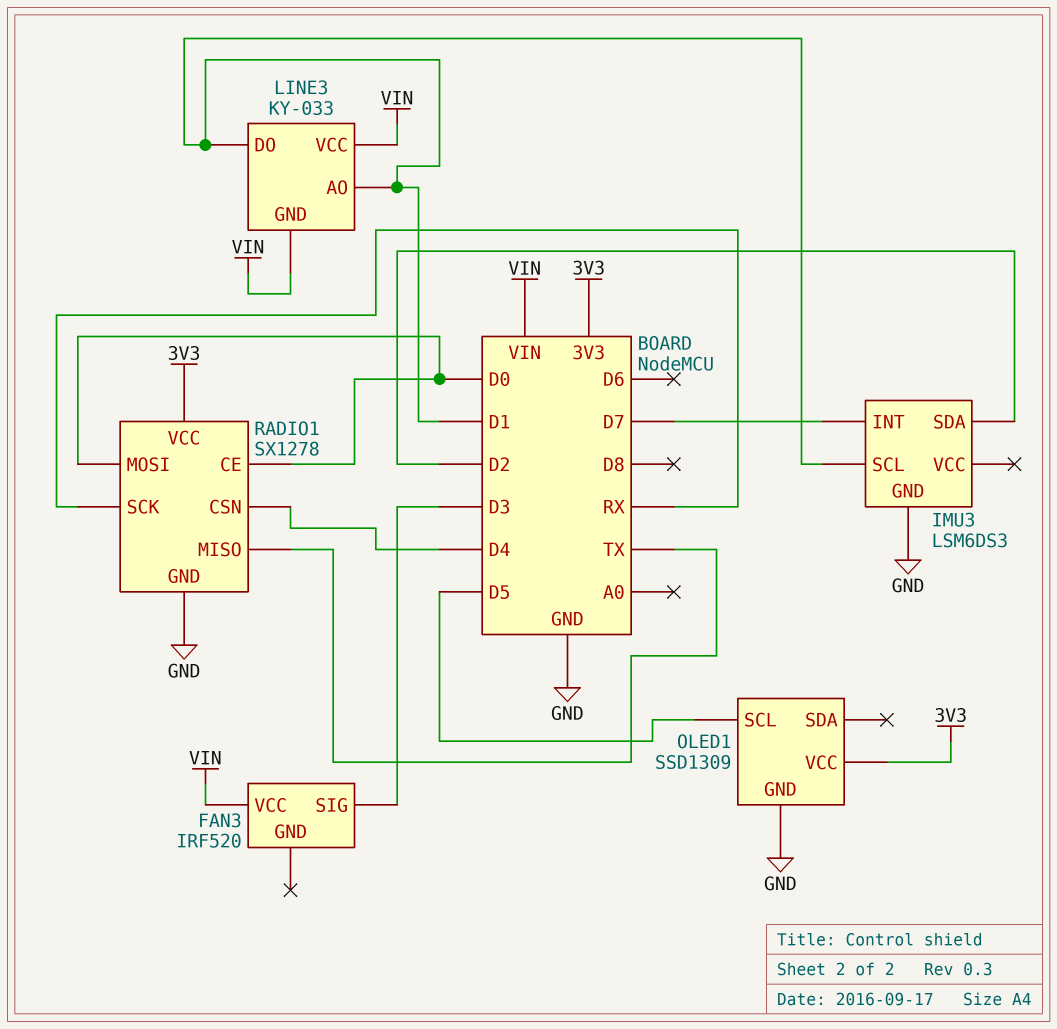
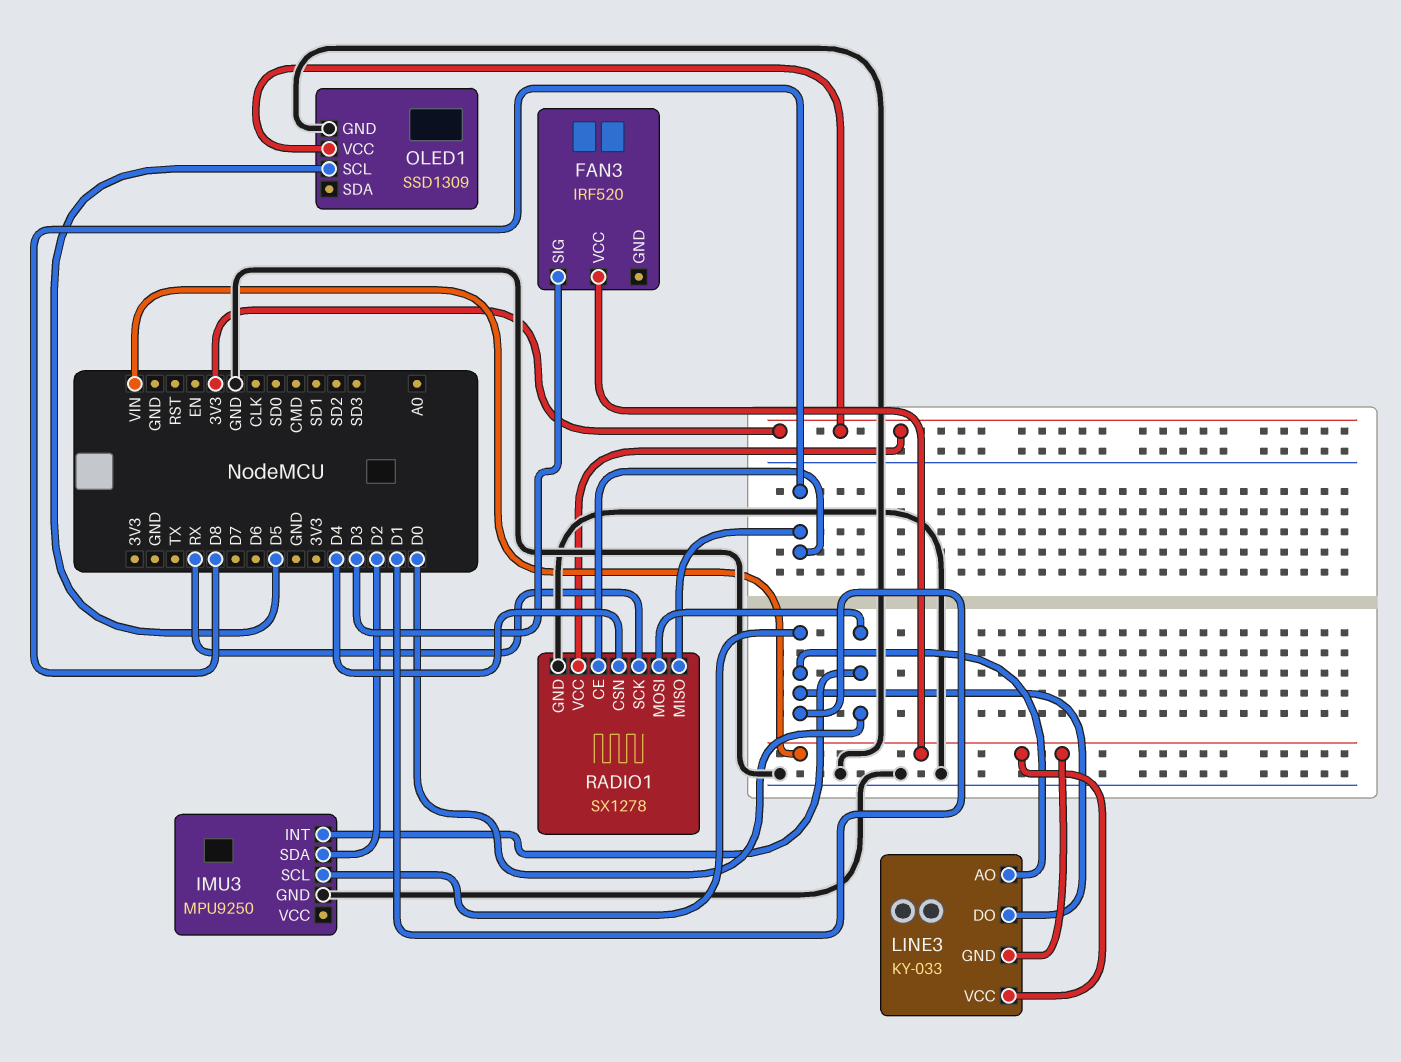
IMU3: LSM6DS3 -> MPU9250
IMU3 pin INT: D7 -> D0
RADIO1 pin CE: D0 -> D8
RADIO1 pin MISO: TX -> D8

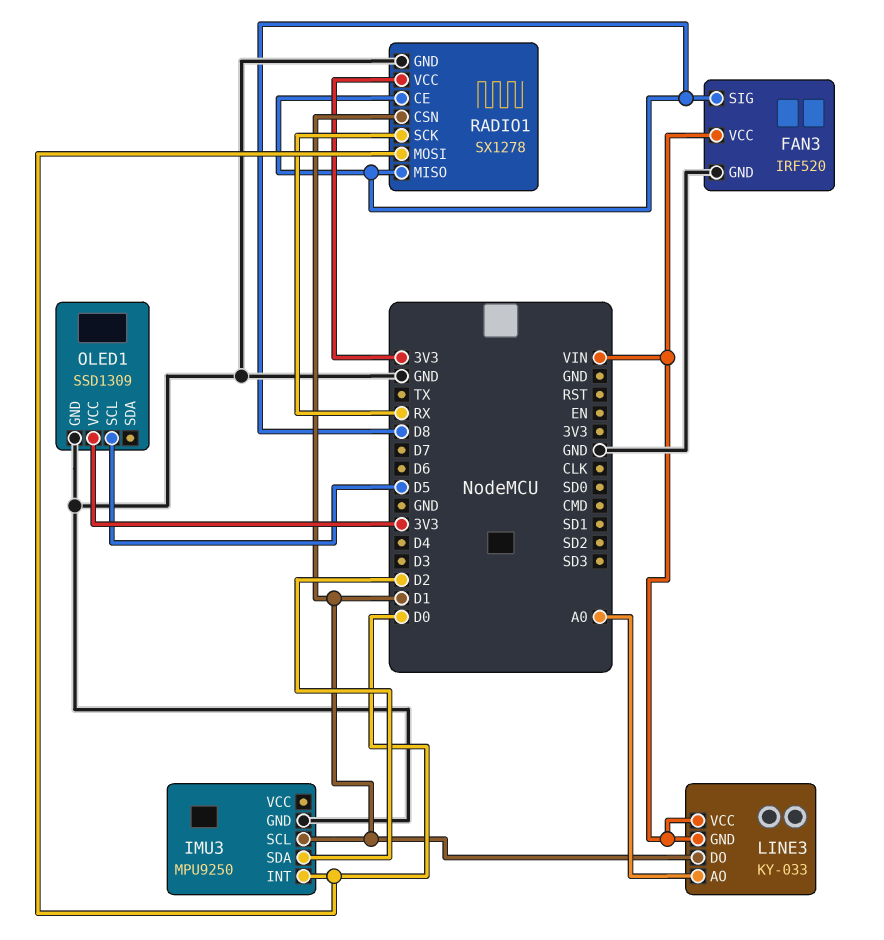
FAN3 pin GND: none -> GND
FAN3 pin SIG: D3 -> D8
LINE3 pin AO: D1 -> A0
RADIO1 pin CSN: D4 -> D1

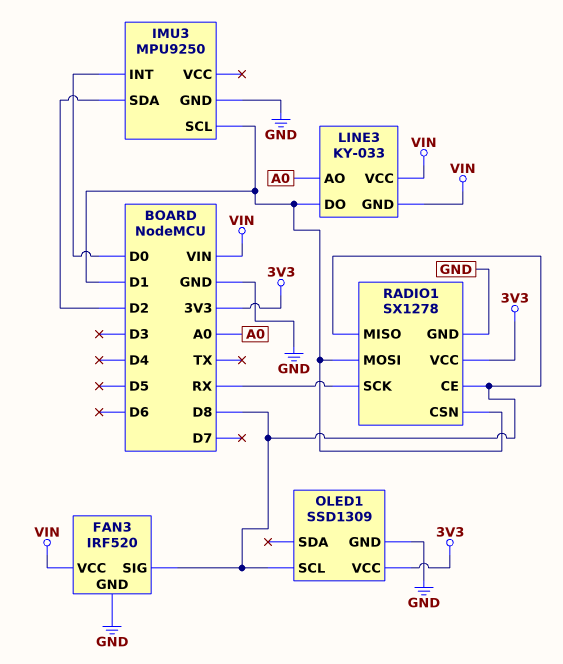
OLED1 pin SCL: D5 -> D8
RADIO1 pin MOSI: D0 -> D1

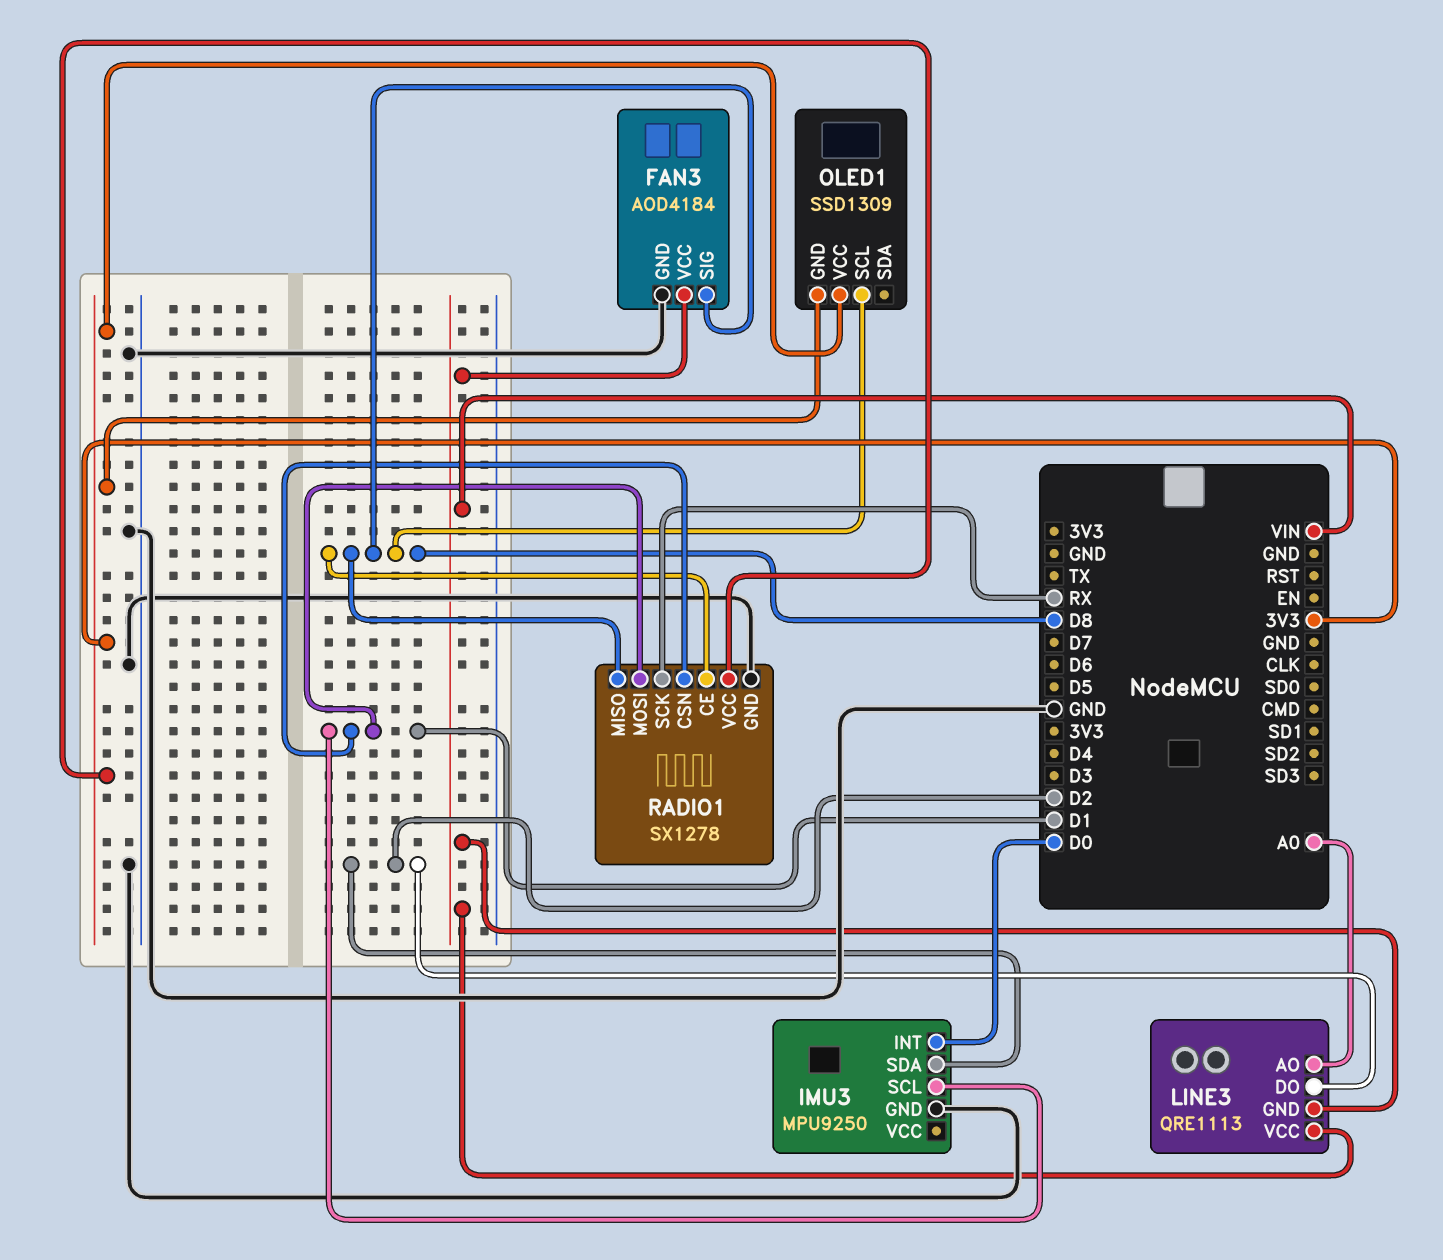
FAN3: IRF520 -> AOD4184
LINE3: KY-033 -> QRE1113
LINE3 pin DO: D1 -> D2
OLED1 pin GND: GND -> 3V3

